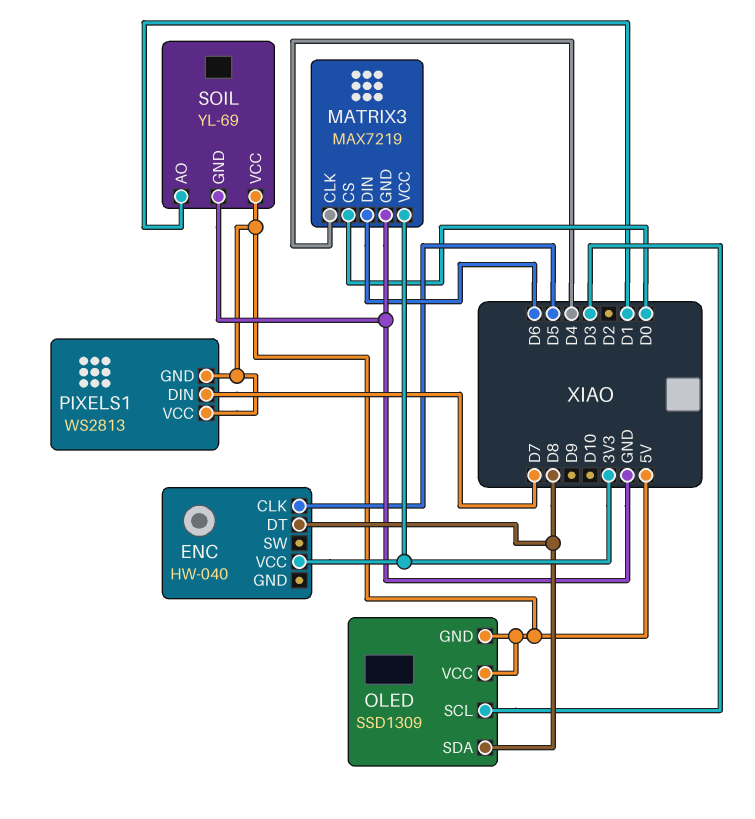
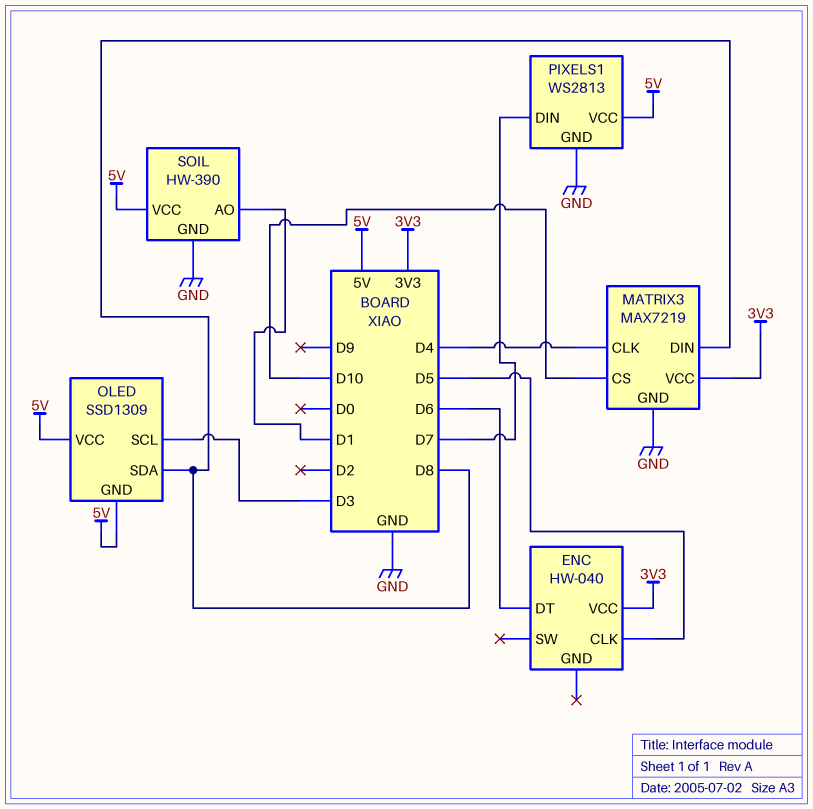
ENC pin DT: D8 -> D6
MATRIX3 pin CS: D0 -> D10
MATRIX3 pin DIN: D6 -> D8
PIXELS1 pin GND: 5V -> GND
SOIL: YL-69 -> HW-390

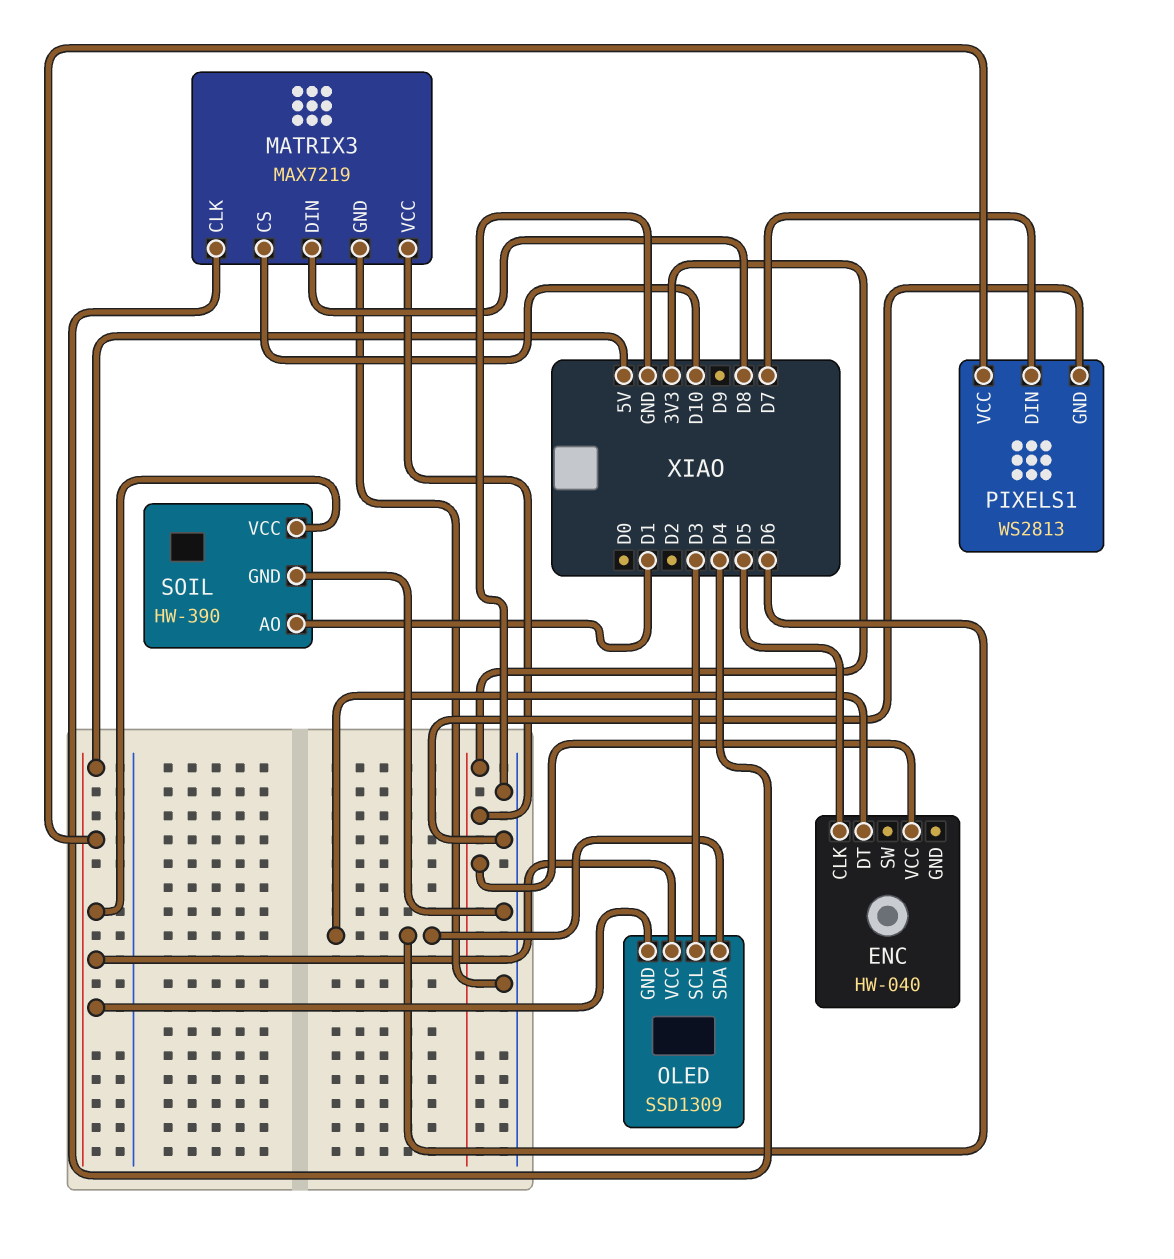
OLED pin SDA: D8 -> D6

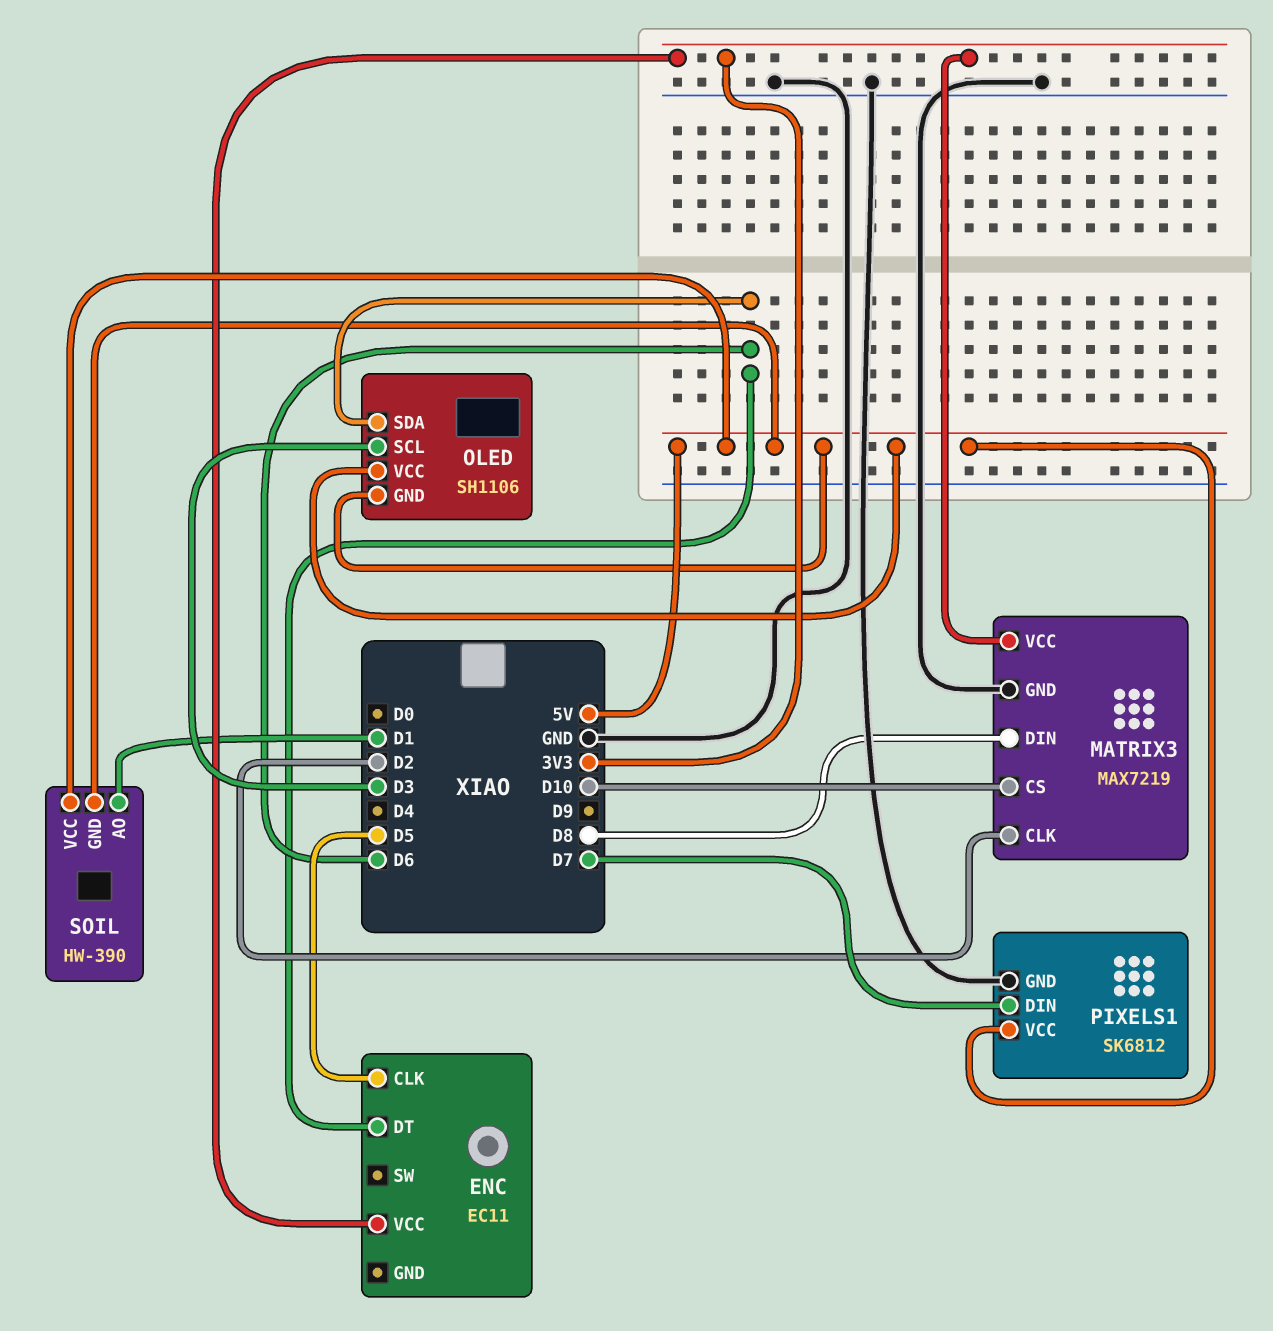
ENC: HW-040 -> EC11
MATRIX3 pin CLK: D4 -> D2
OLED: SSD1309 -> SH1106
PIXELS1: WS2813 -> SK6812
SOIL pin GND: GND -> 5V

